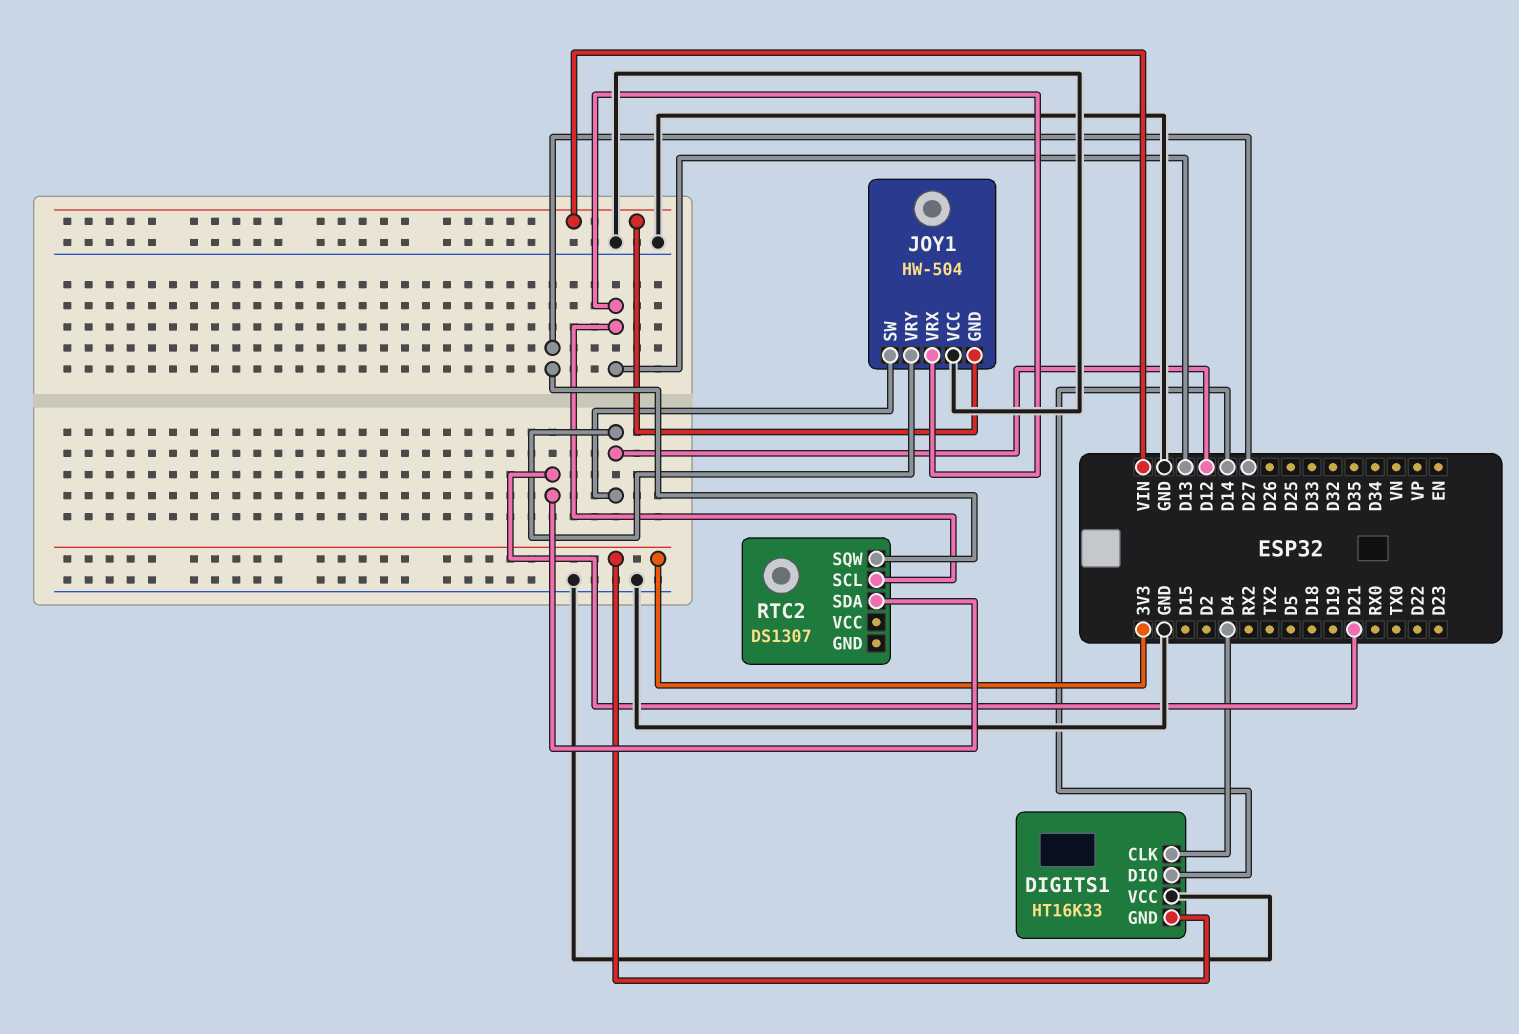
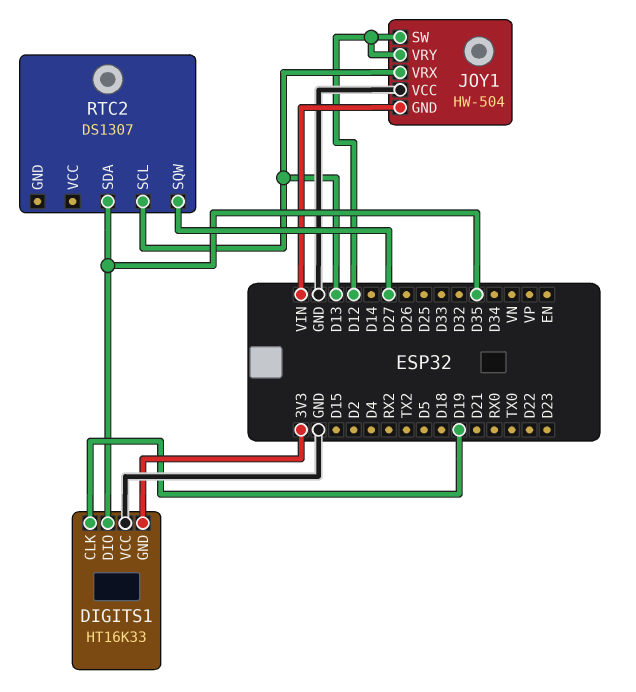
DIGITS1 pin CLK: D4 -> D19
DIGITS1 pin DIO: D14 -> D35
RTC2 pin SDA: D21 -> D35

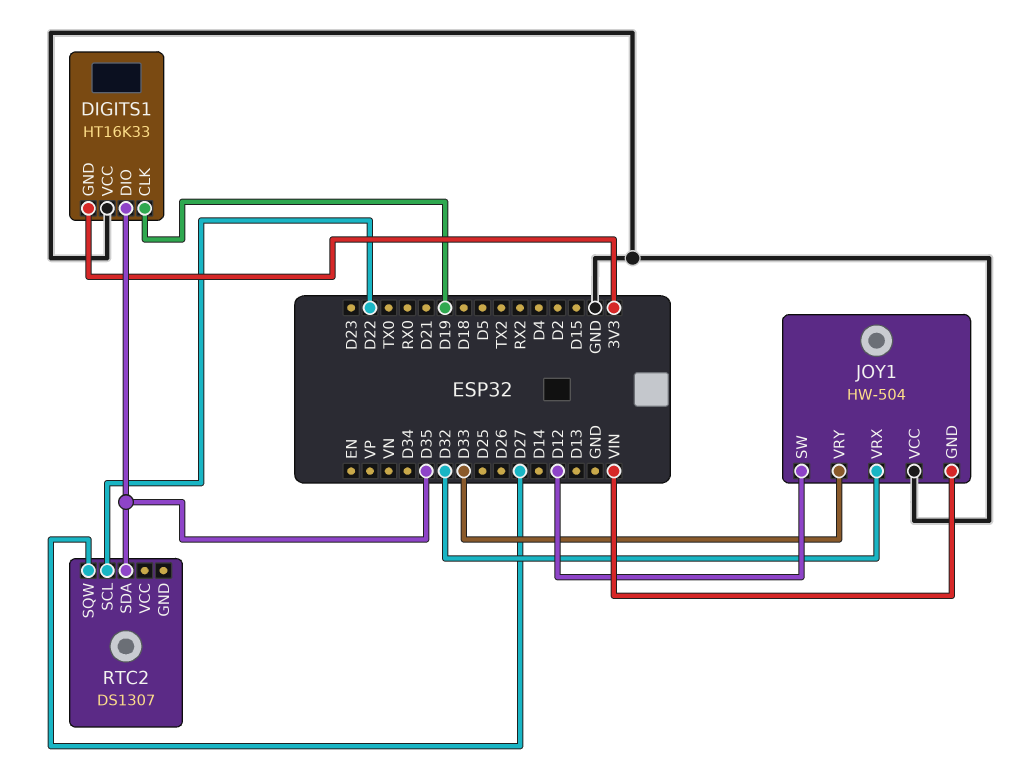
JOY1 pin VRX: D13 -> D32
JOY1 pin VRY: D12 -> D33
RTC2 pin SCL: D13 -> D22

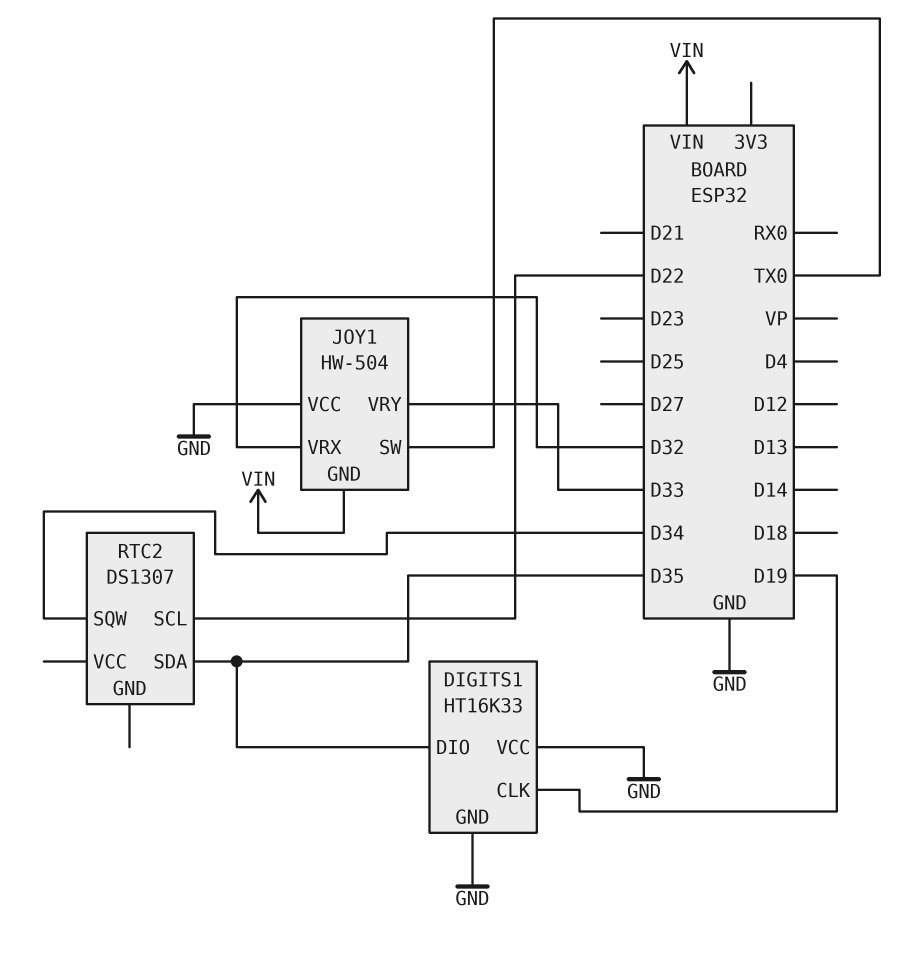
DIGITS1 pin GND: 3V3 -> GND
JOY1 pin SW: D12 -> TX0
RTC2 pin SQW: D27 -> D34

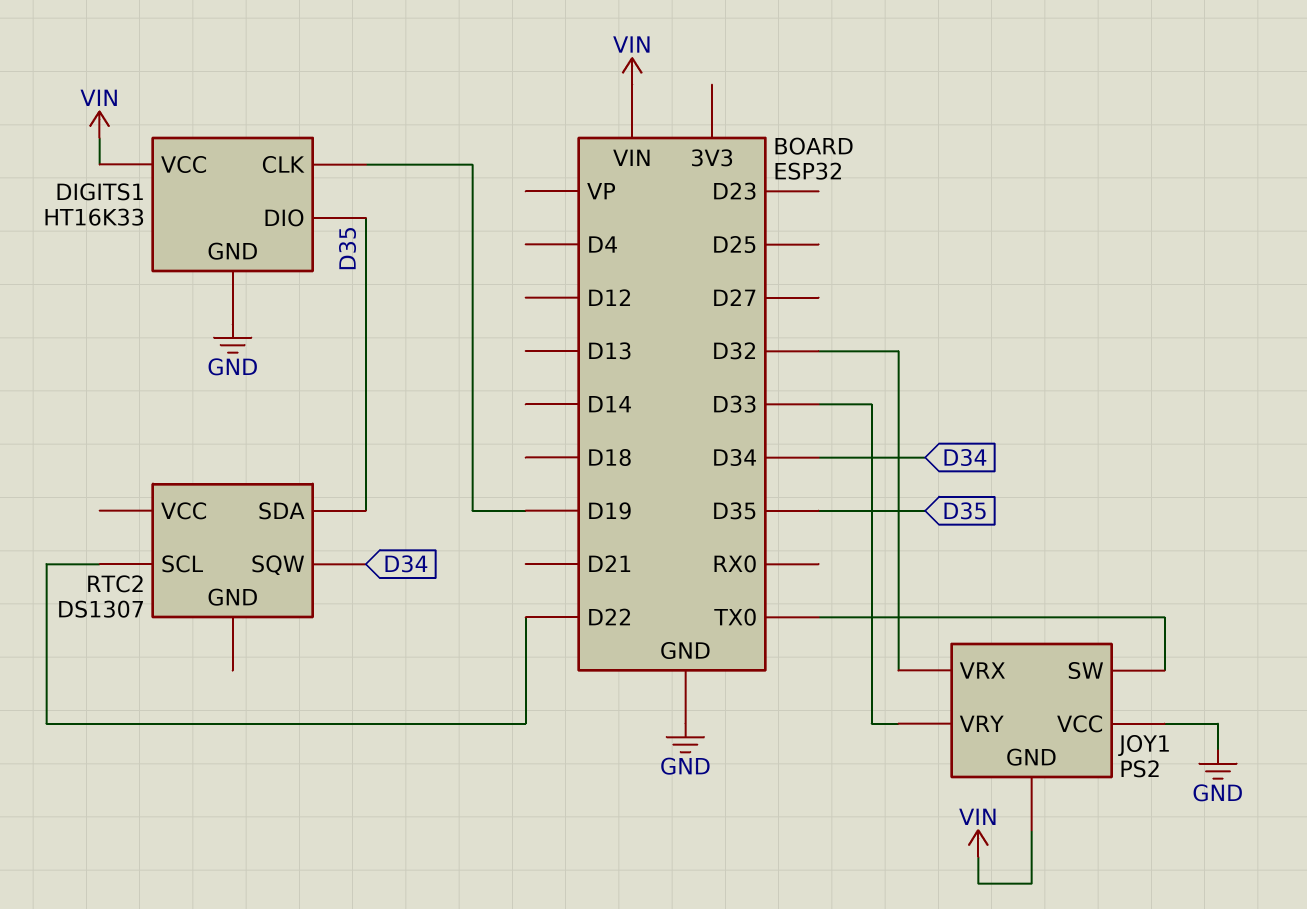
DIGITS1 pin VCC: GND -> VIN
JOY1: HW-504 -> PS2

